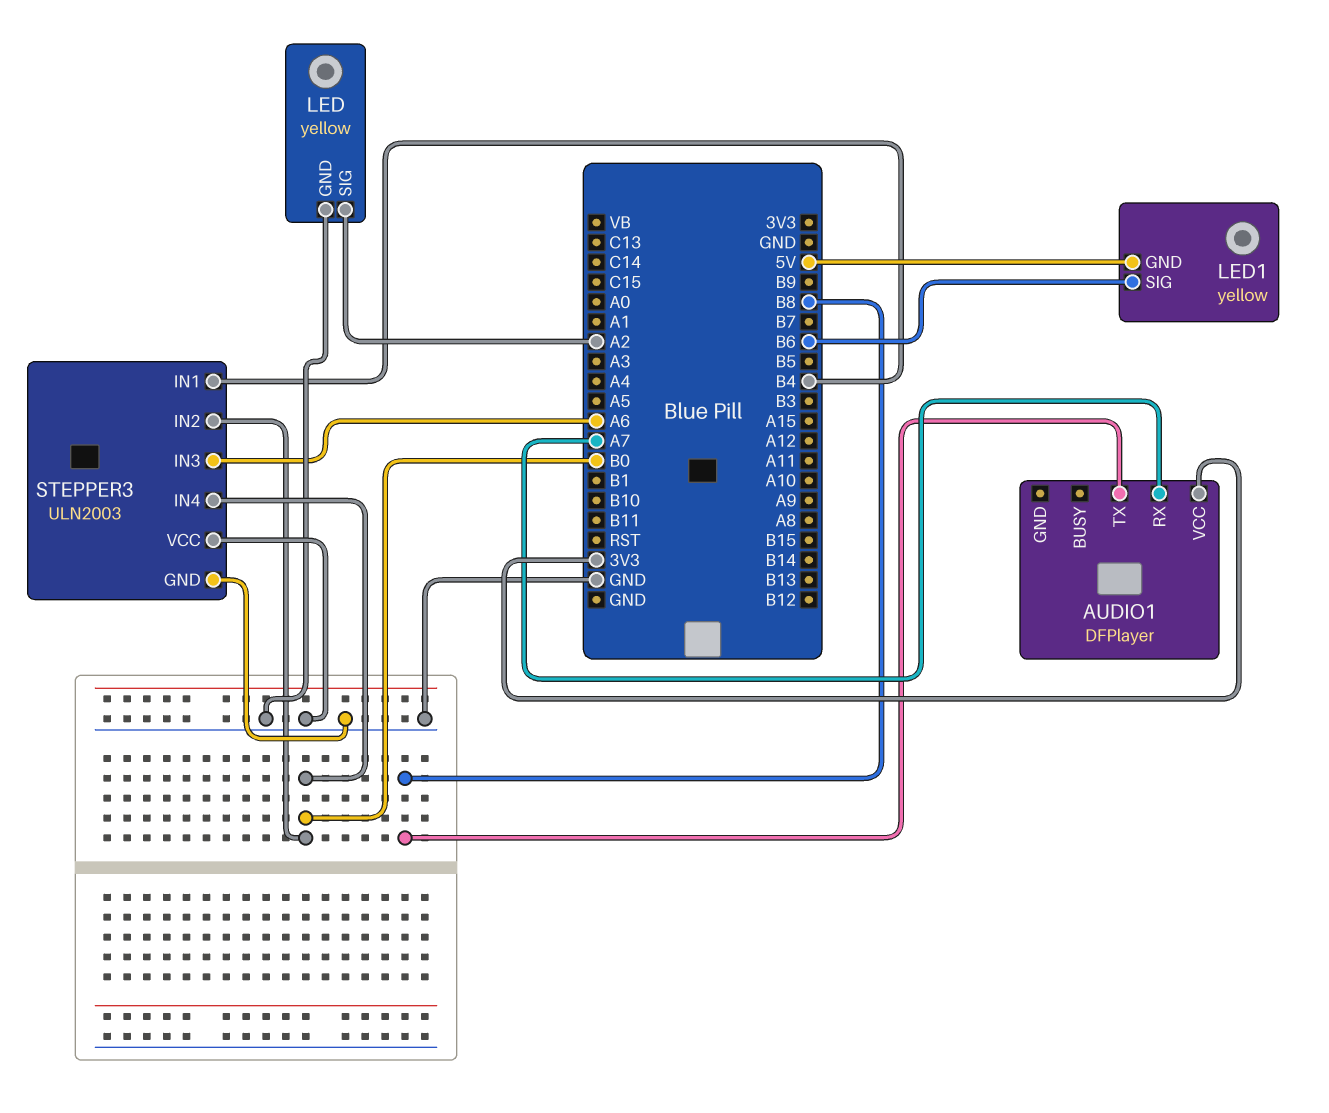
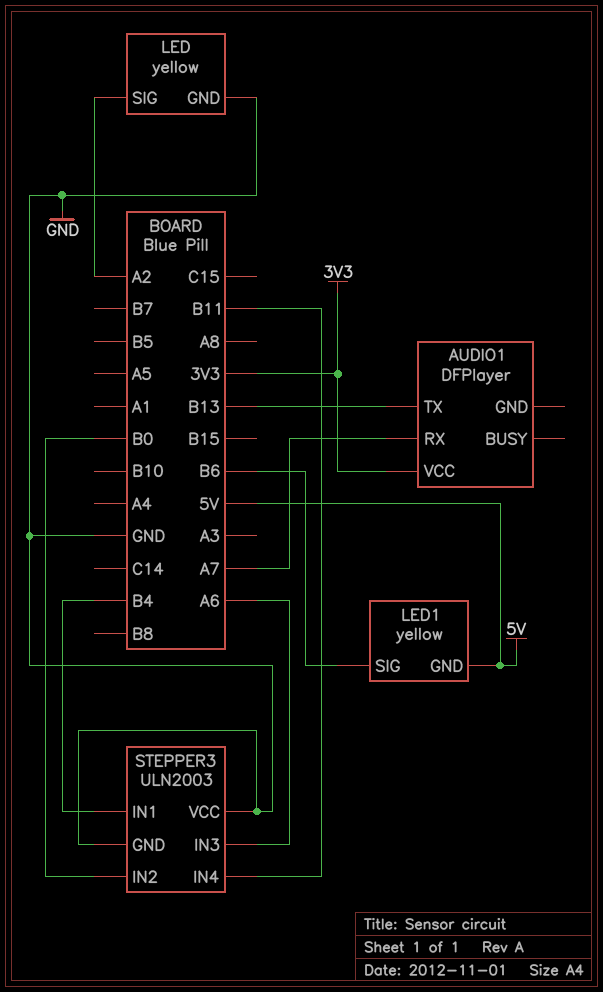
AUDIO1 pin TX: B8 -> B13
STEPPER3 pin IN4: B0 -> B11

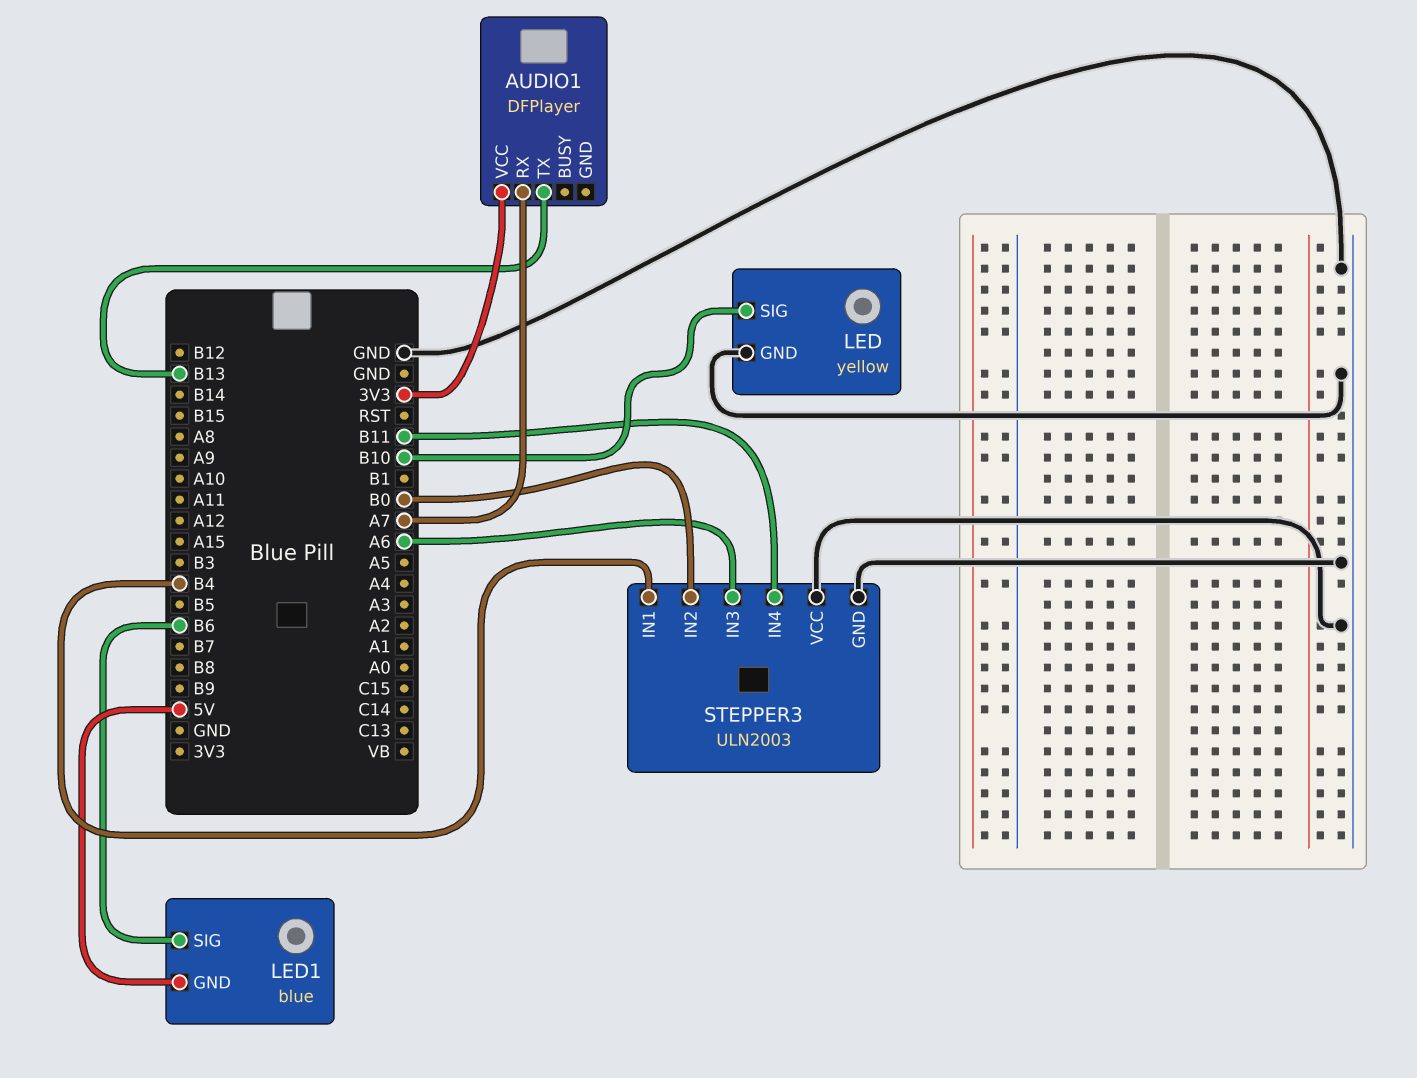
LED pin SIG: A2 -> B10
LED1: yellow -> blue

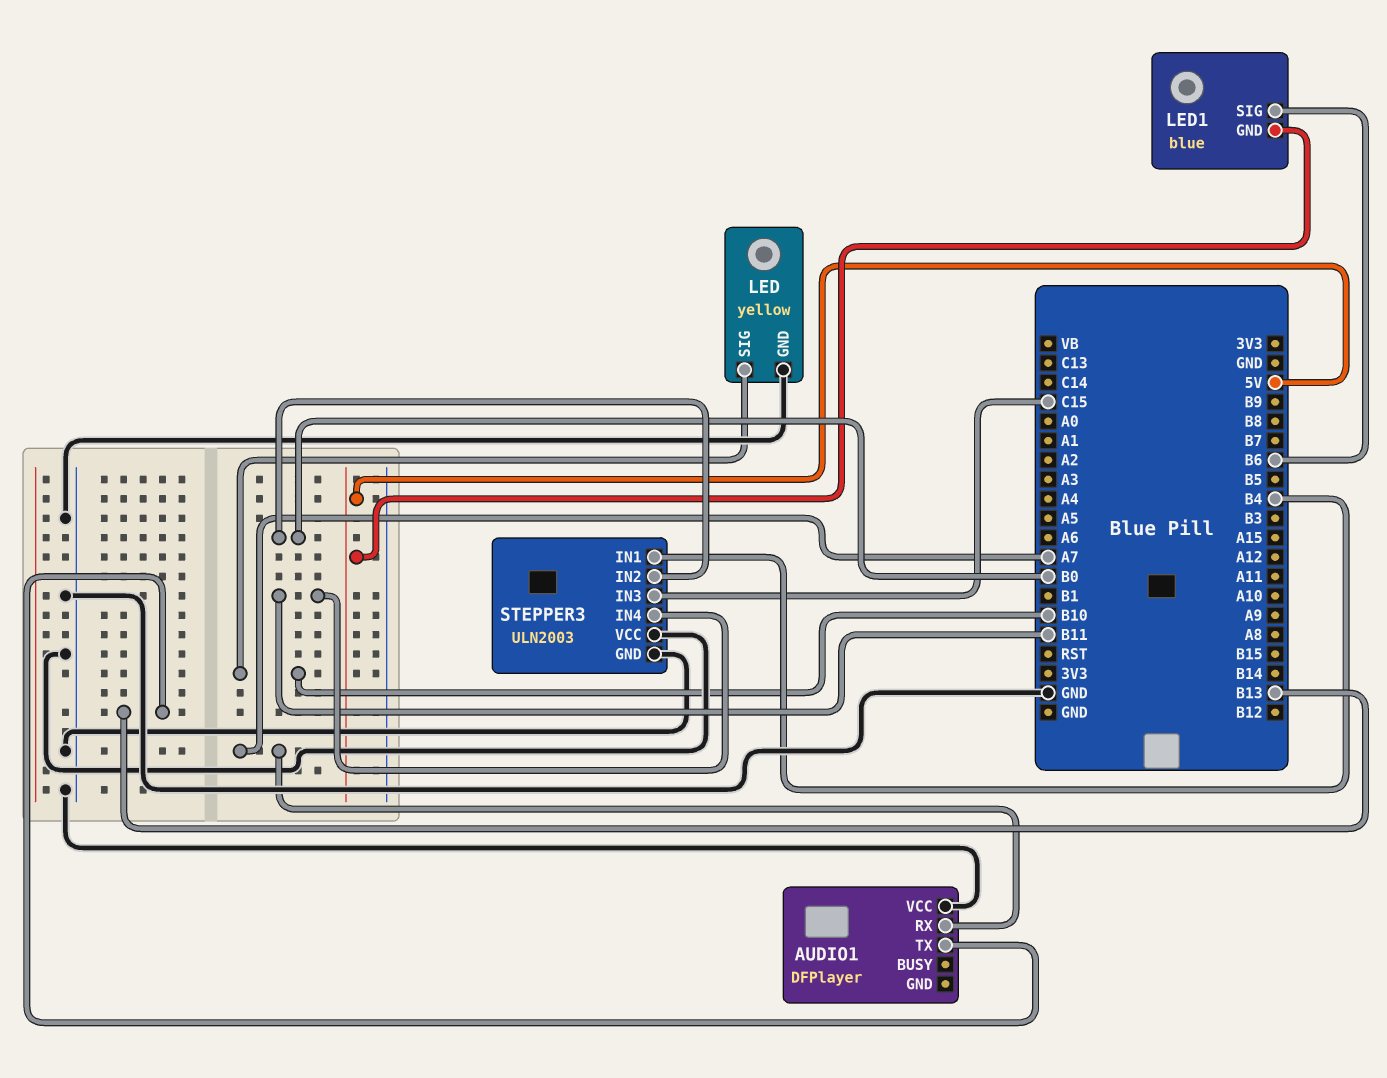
AUDIO1 pin VCC: 3V3 -> GND
STEPPER3 pin IN3: A6 -> C15

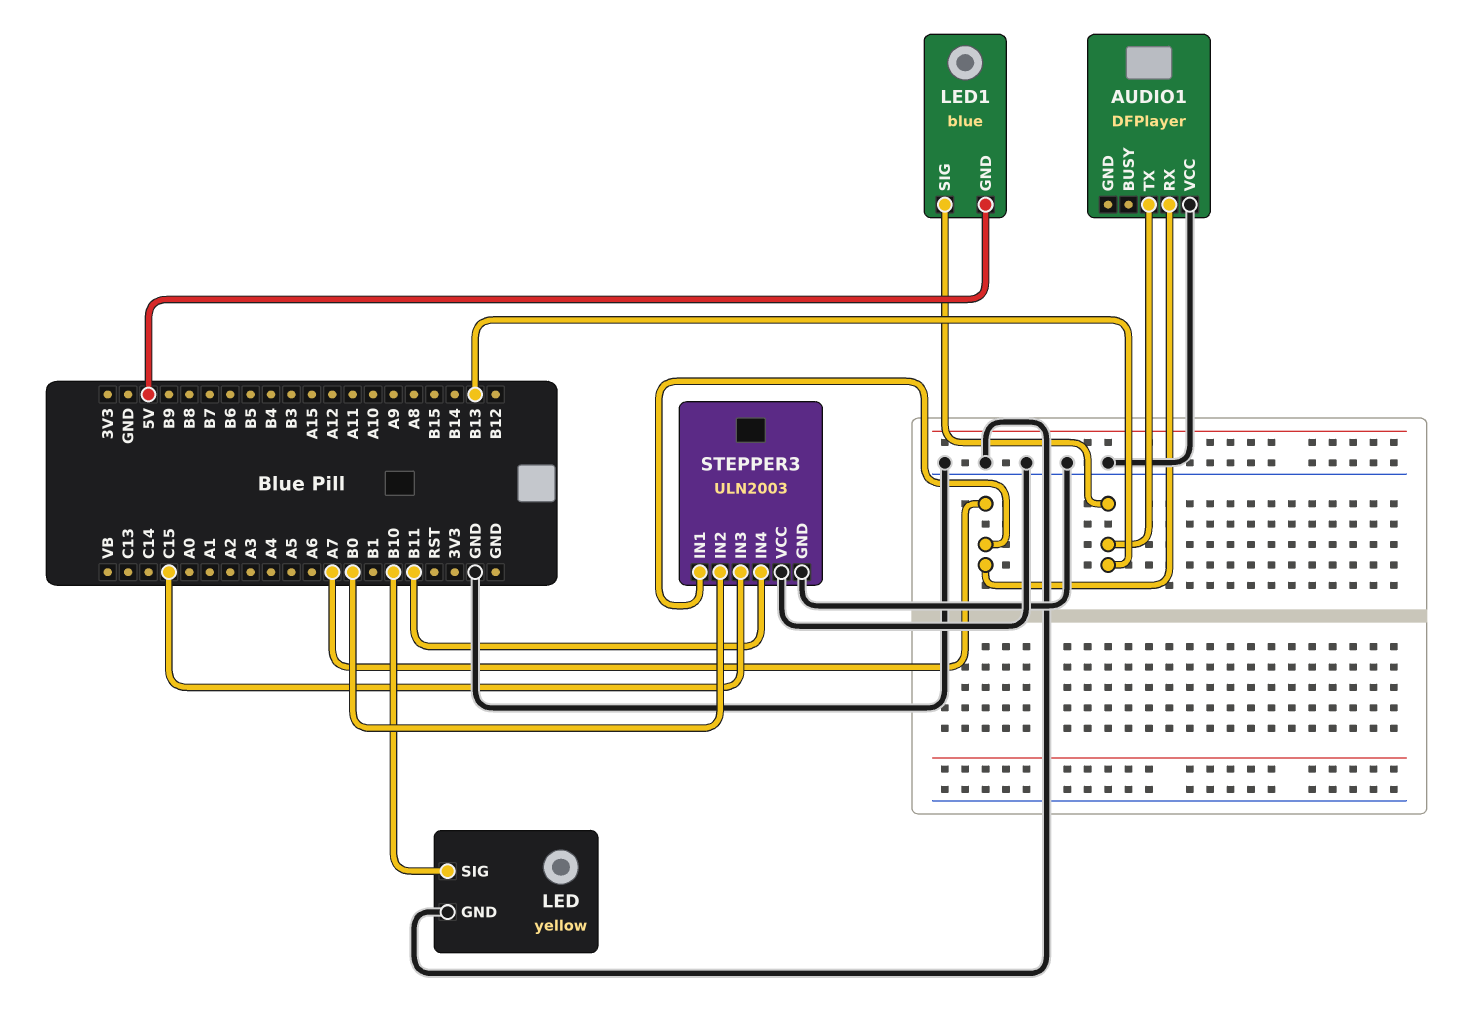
LED1 pin SIG: B6 -> B13
STEPPER3 pin IN1: B4 -> A7

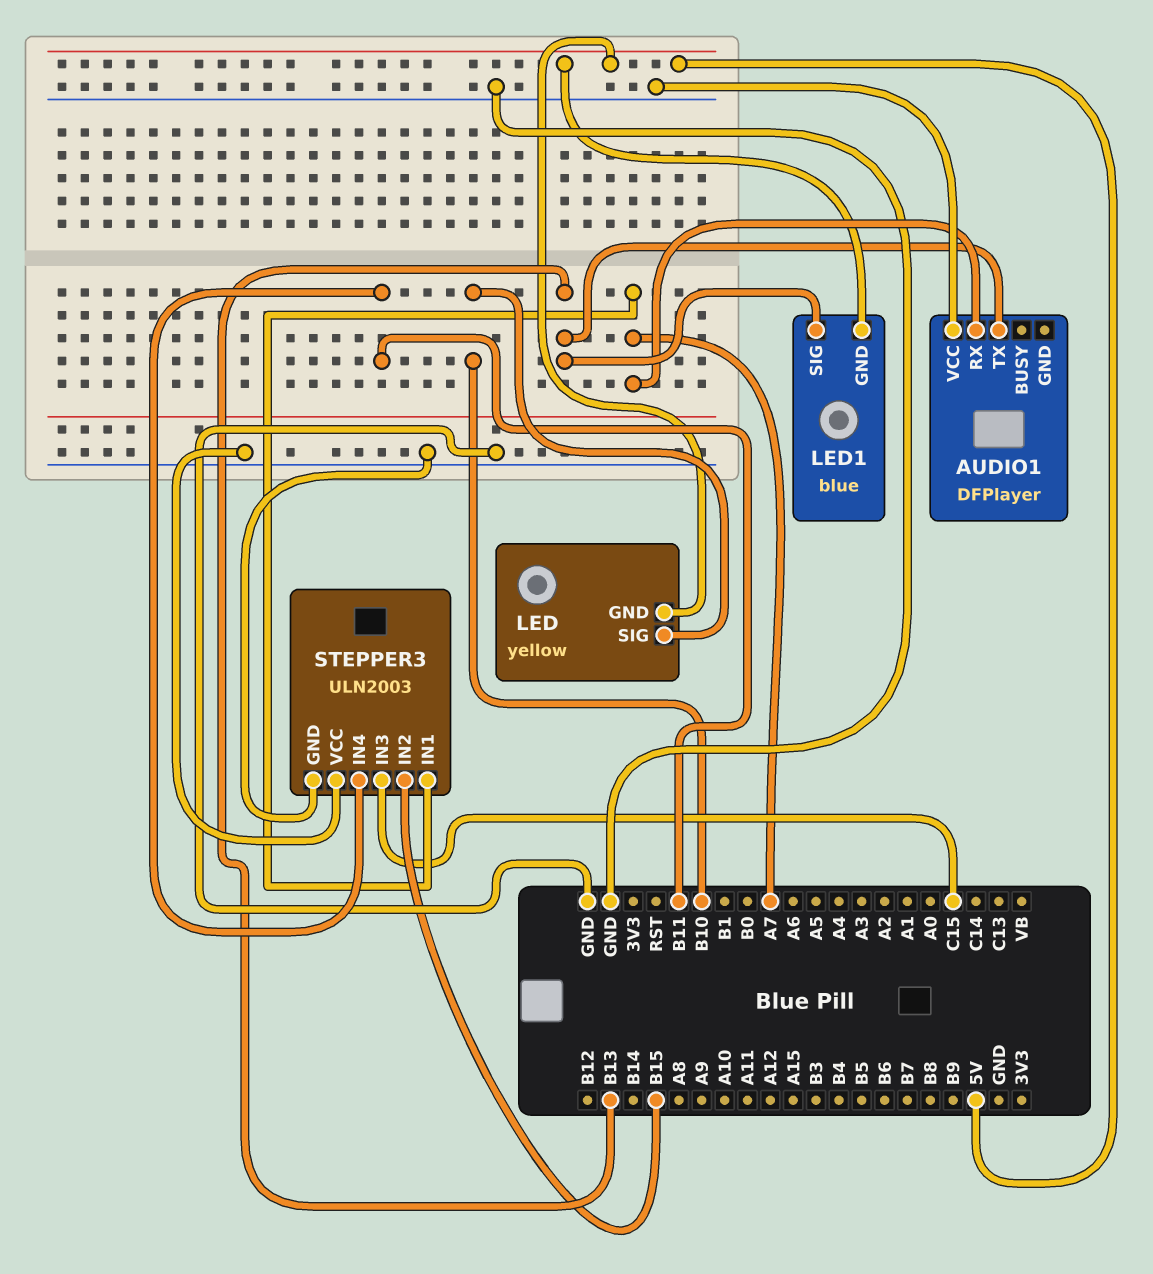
LED pin GND: GND -> 5V
STEPPER3 pin IN2: B0 -> B15

